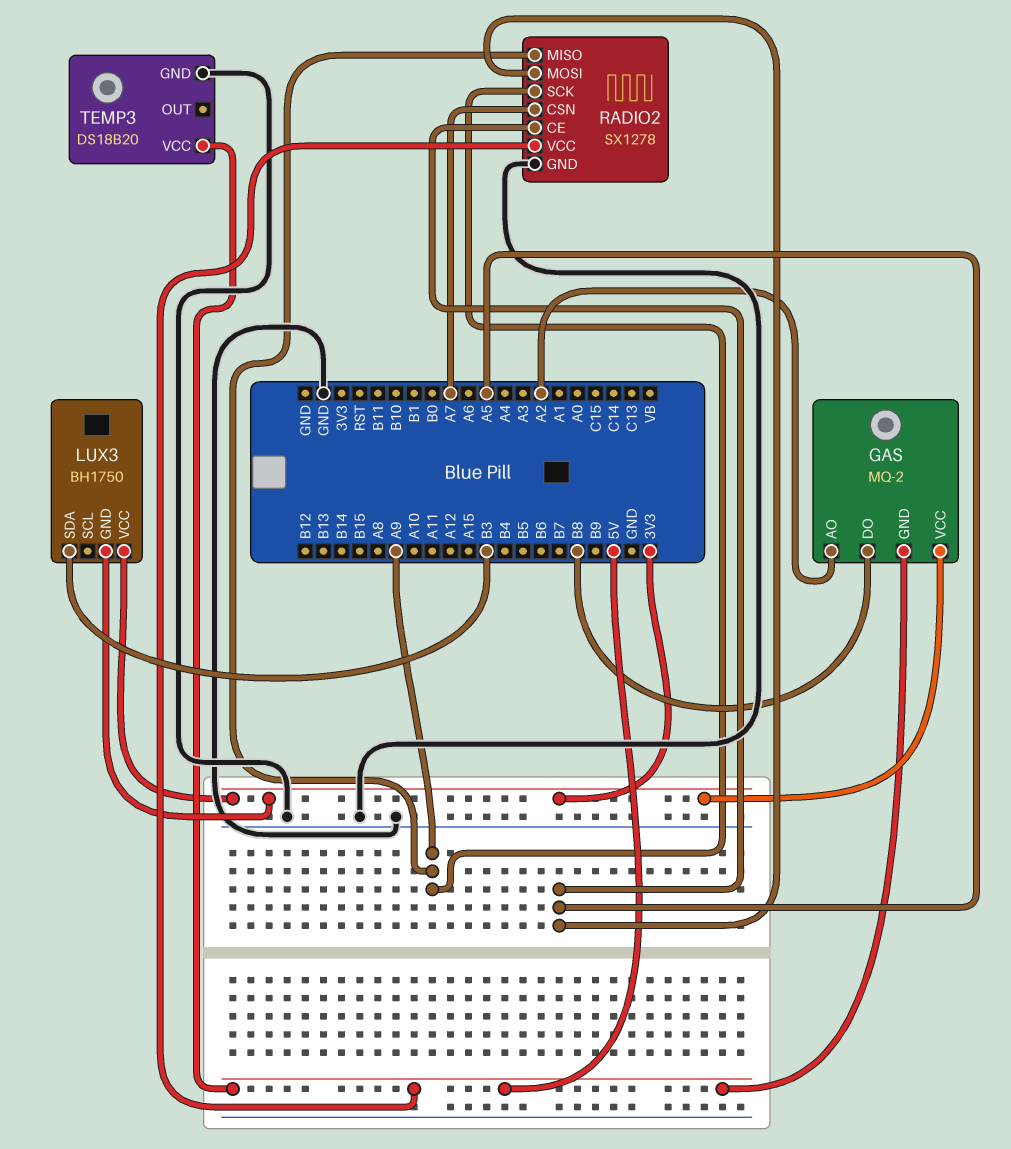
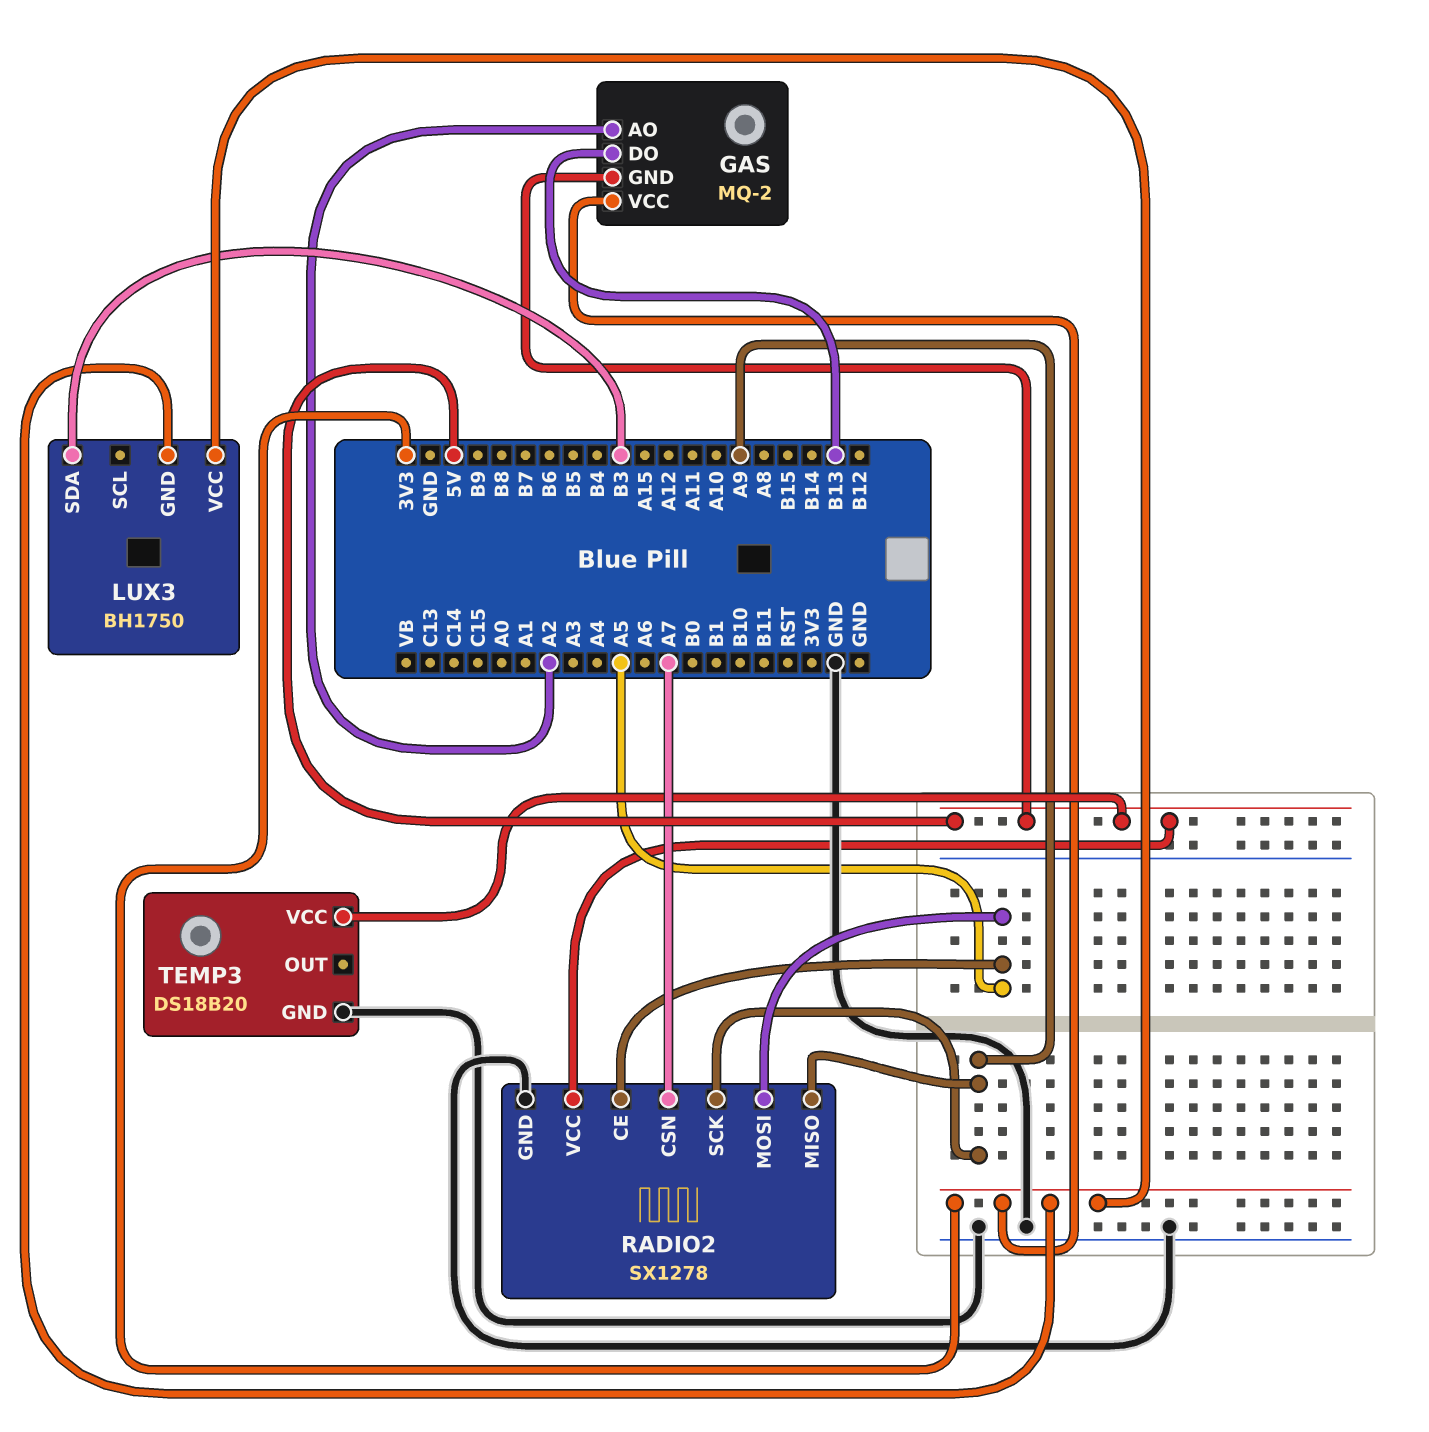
GAS pin DO: B8 -> B13

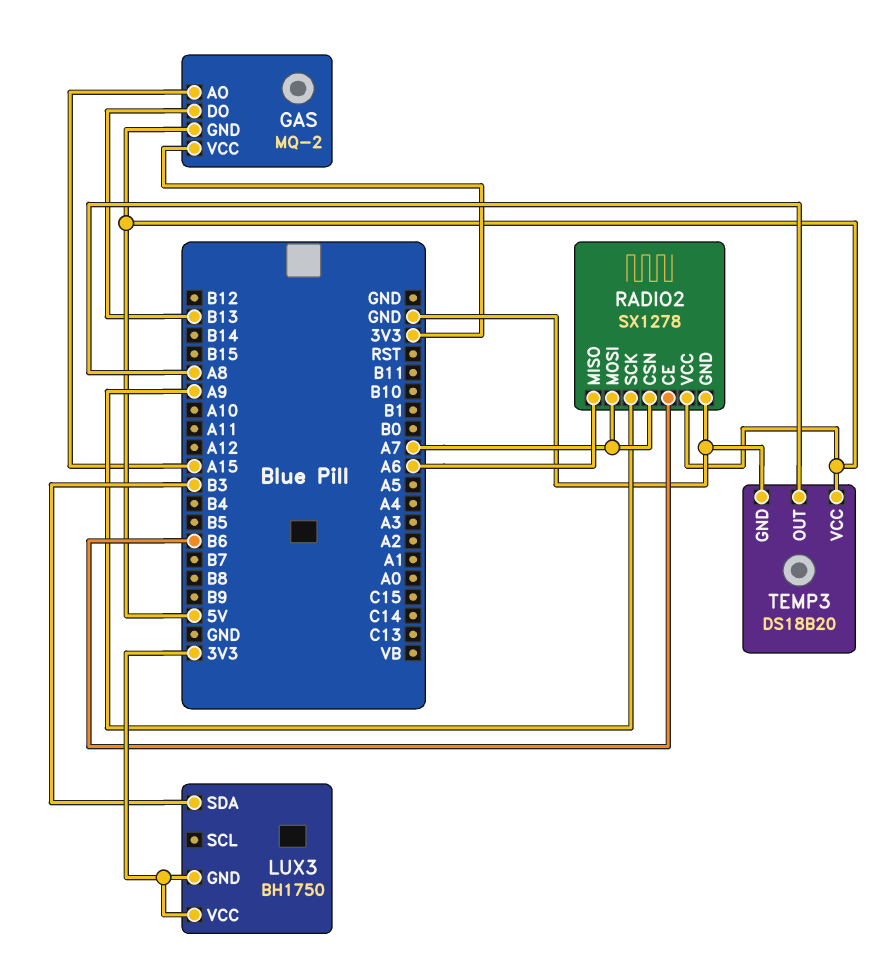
GAS pin AO: A2 -> A15
RADIO2 pin CE: A5 -> B6
RADIO2 pin MISO: A9 -> A6
RADIO2 pin MOSI: A5 -> A7
TEMP3 pin OUT: none -> A8

